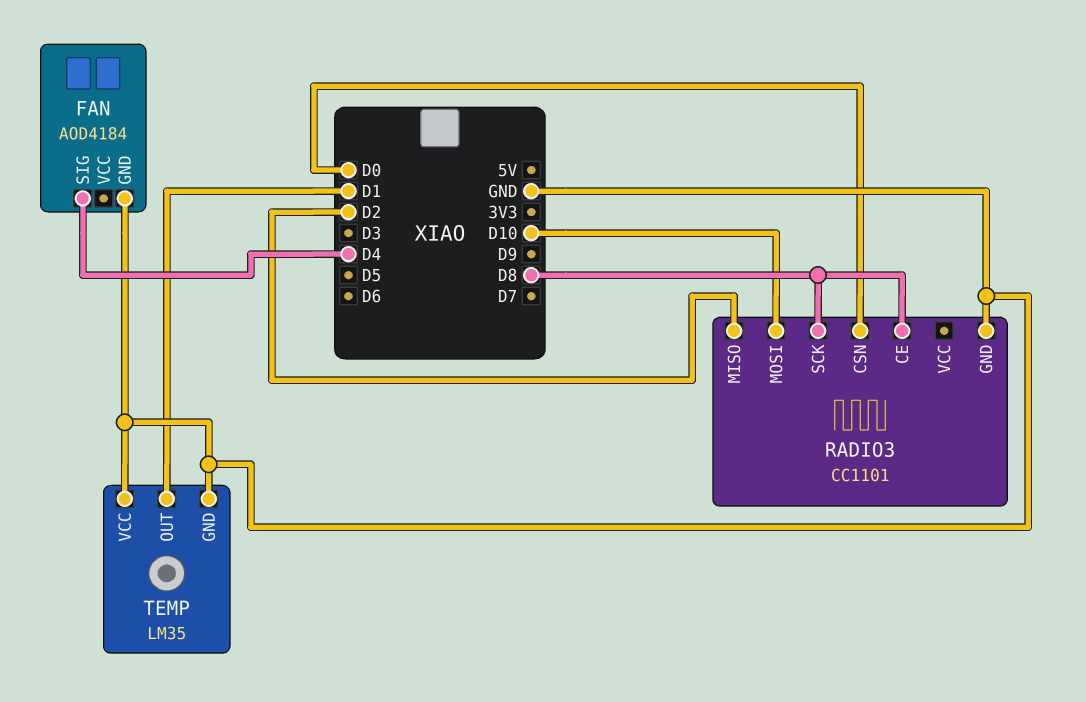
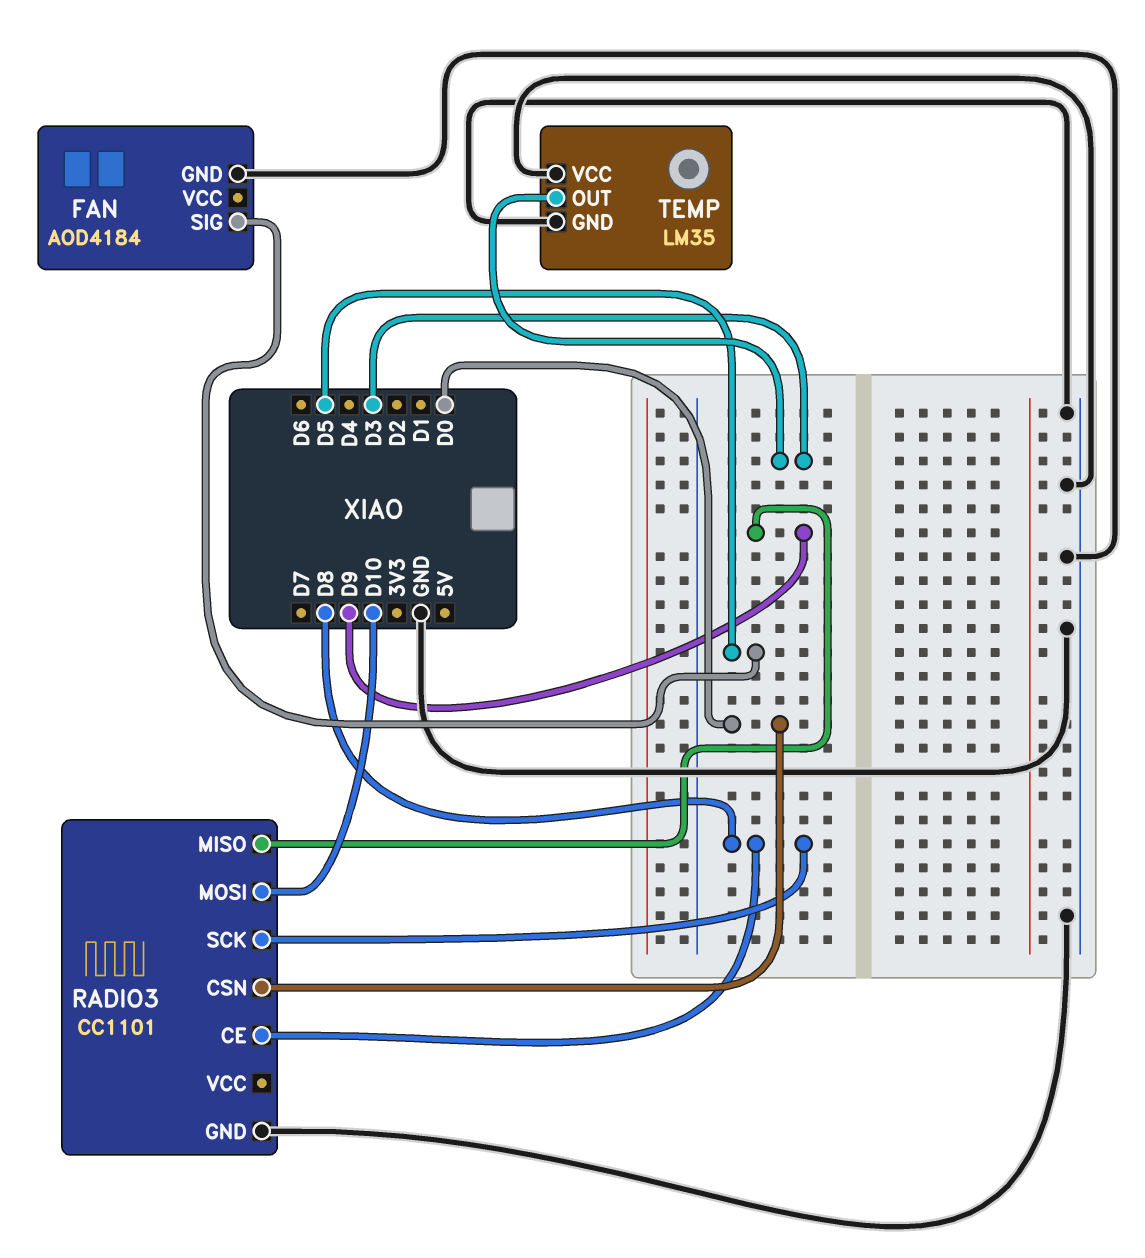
FAN pin SIG: D4 -> D5
RADIO3 pin MISO: D2 -> D9
TEMP pin OUT: D1 -> D3

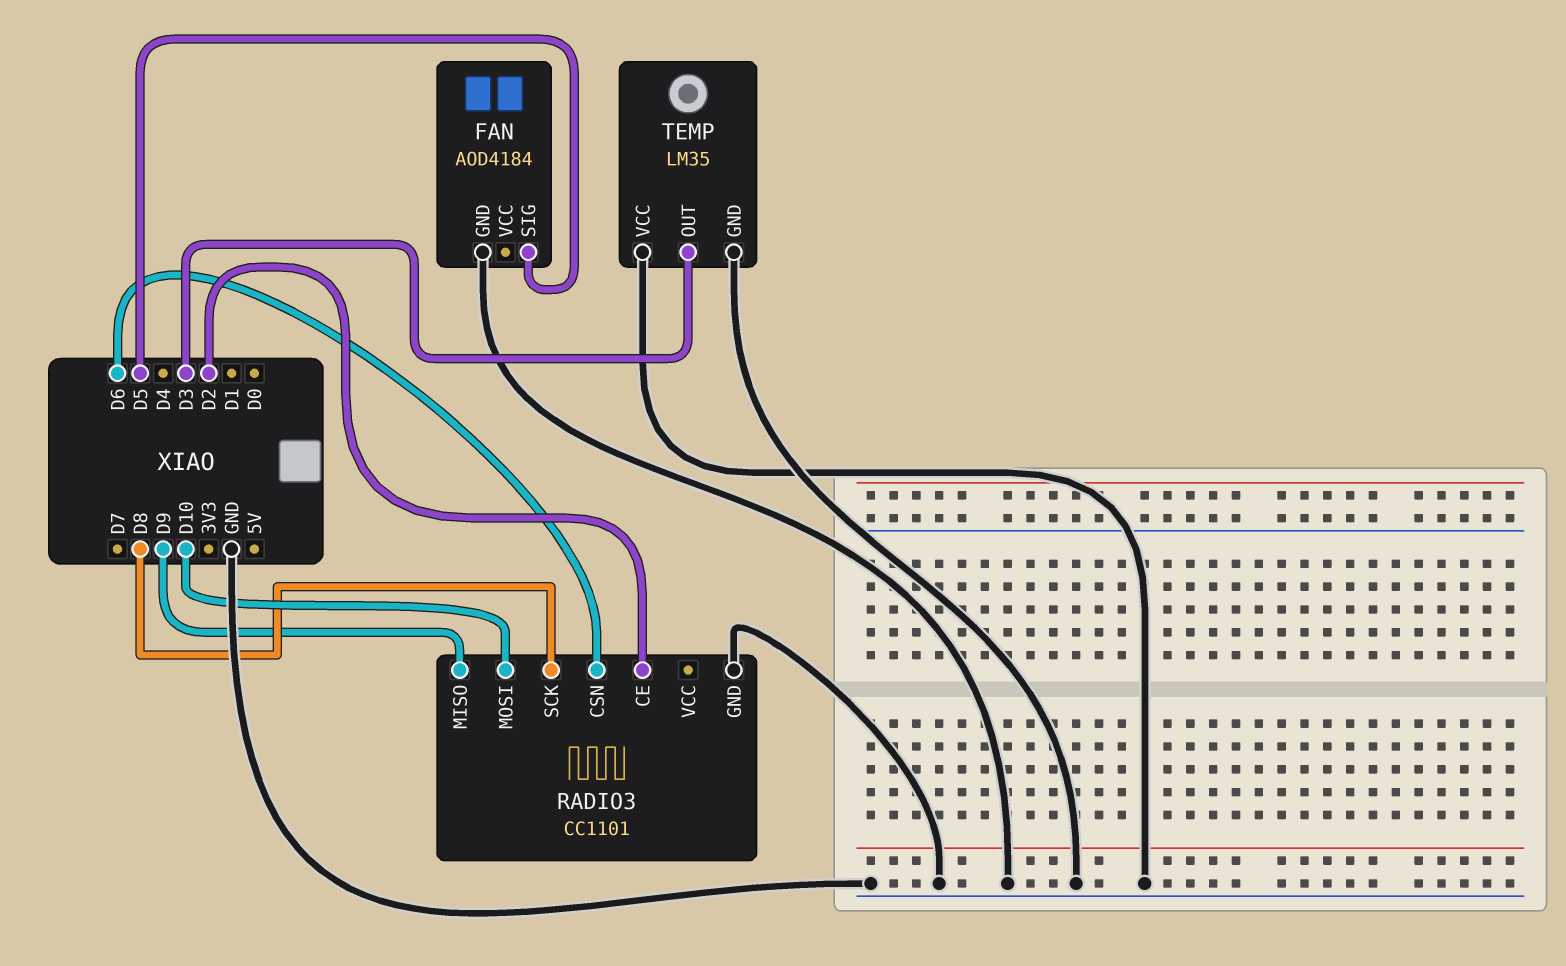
RADIO3 pin CE: D8 -> D2
RADIO3 pin CSN: D0 -> D6

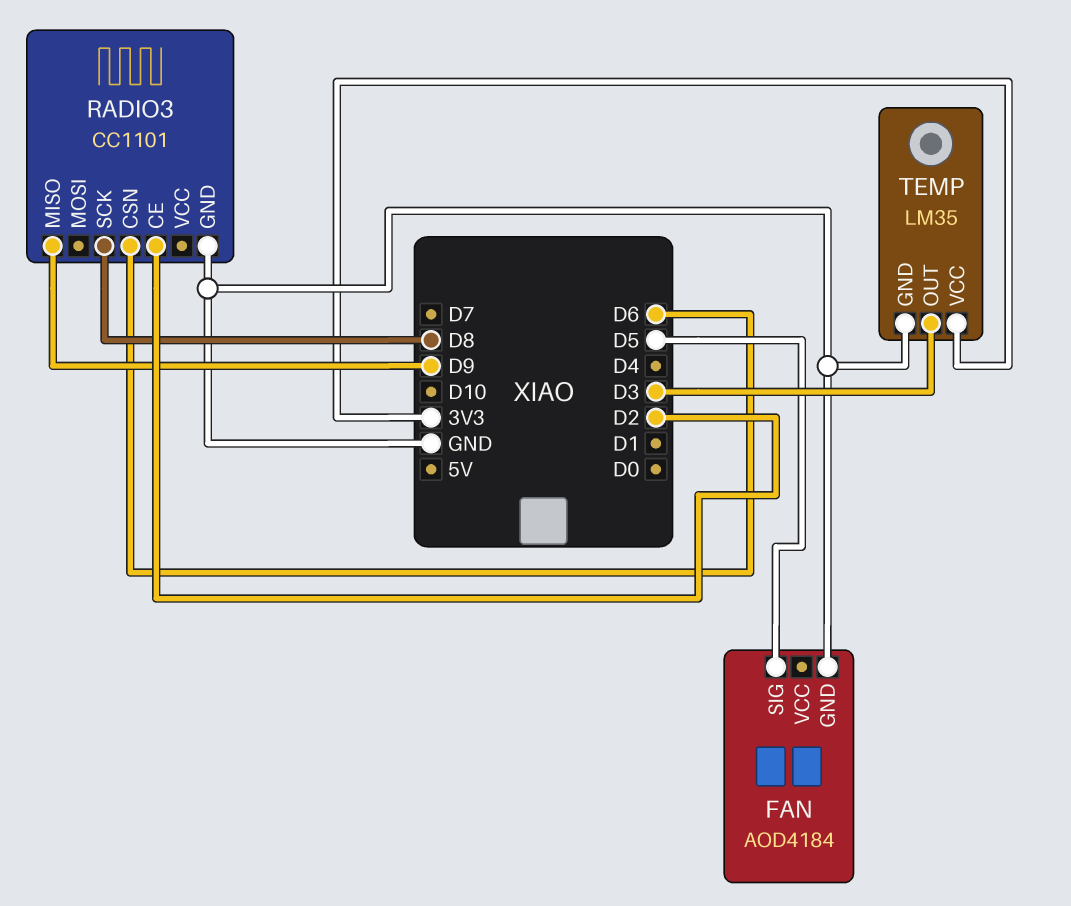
RADIO3 pin MOSI: D10 -> none
TEMP pin VCC: GND -> 3V3

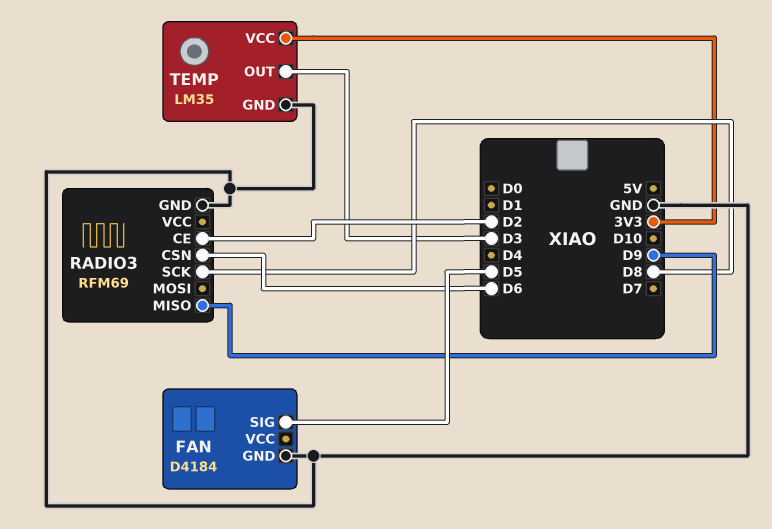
FAN: AOD4184 -> D4184
RADIO3: CC1101 -> RFM69

